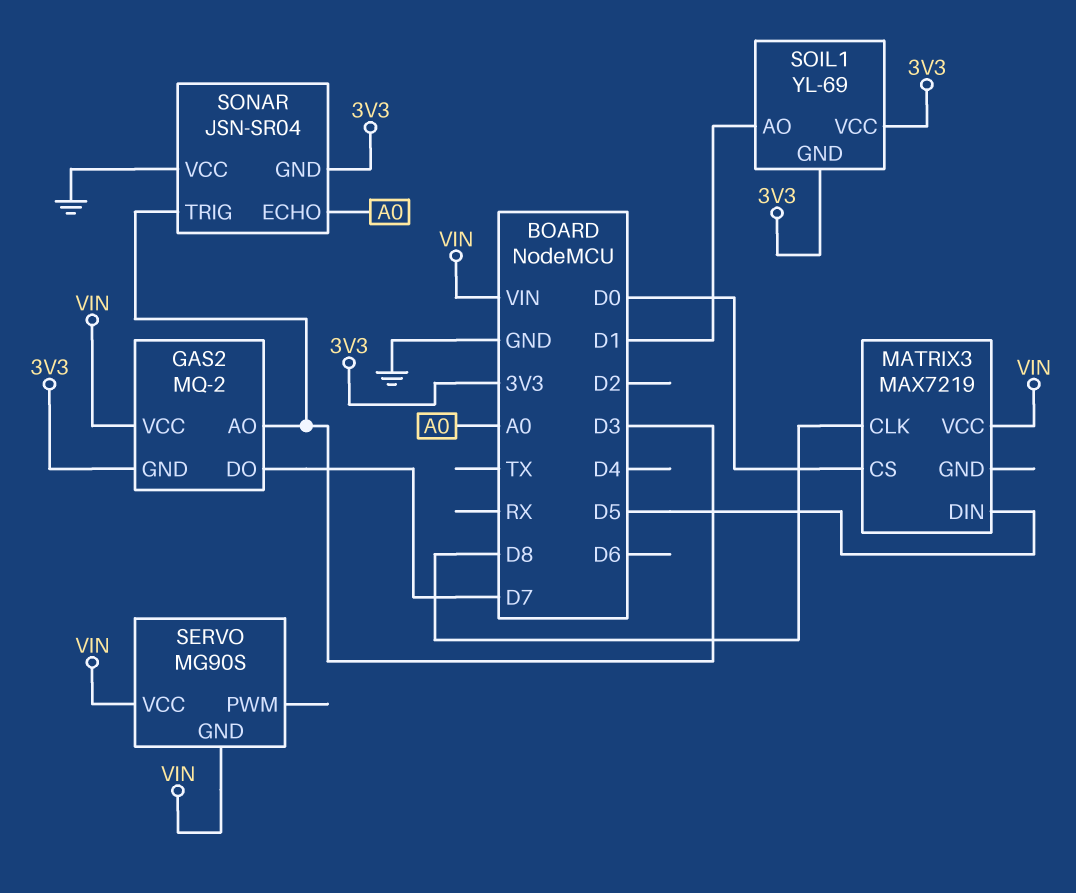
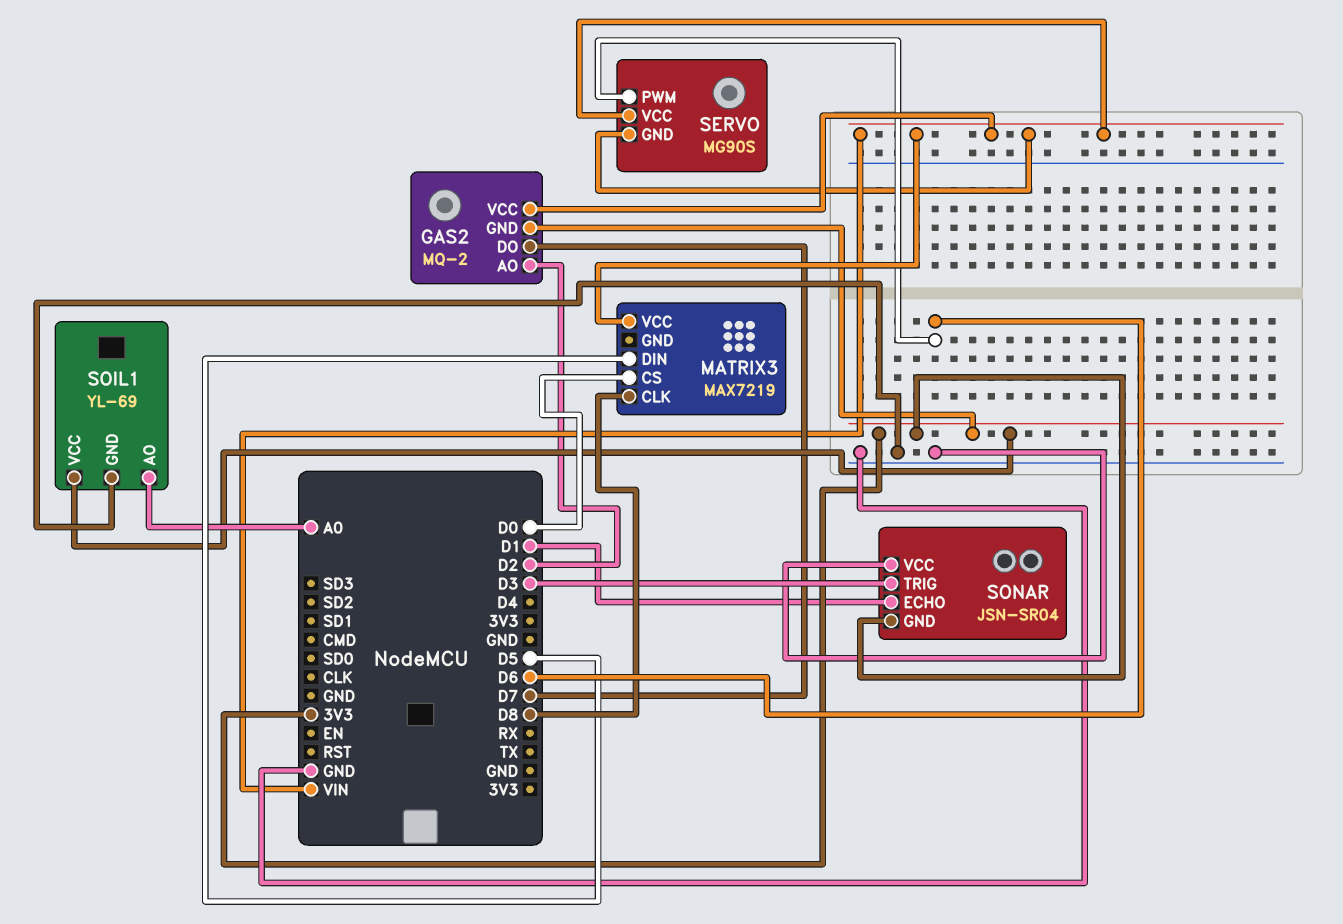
GAS2 pin AO: D3 -> D2
SERVO pin PWM: none -> D6
SOIL1 pin AO: D1 -> A0
SOIL1 pin GND: 3V3 -> GND
SONAR pin ECHO: A0 -> D1

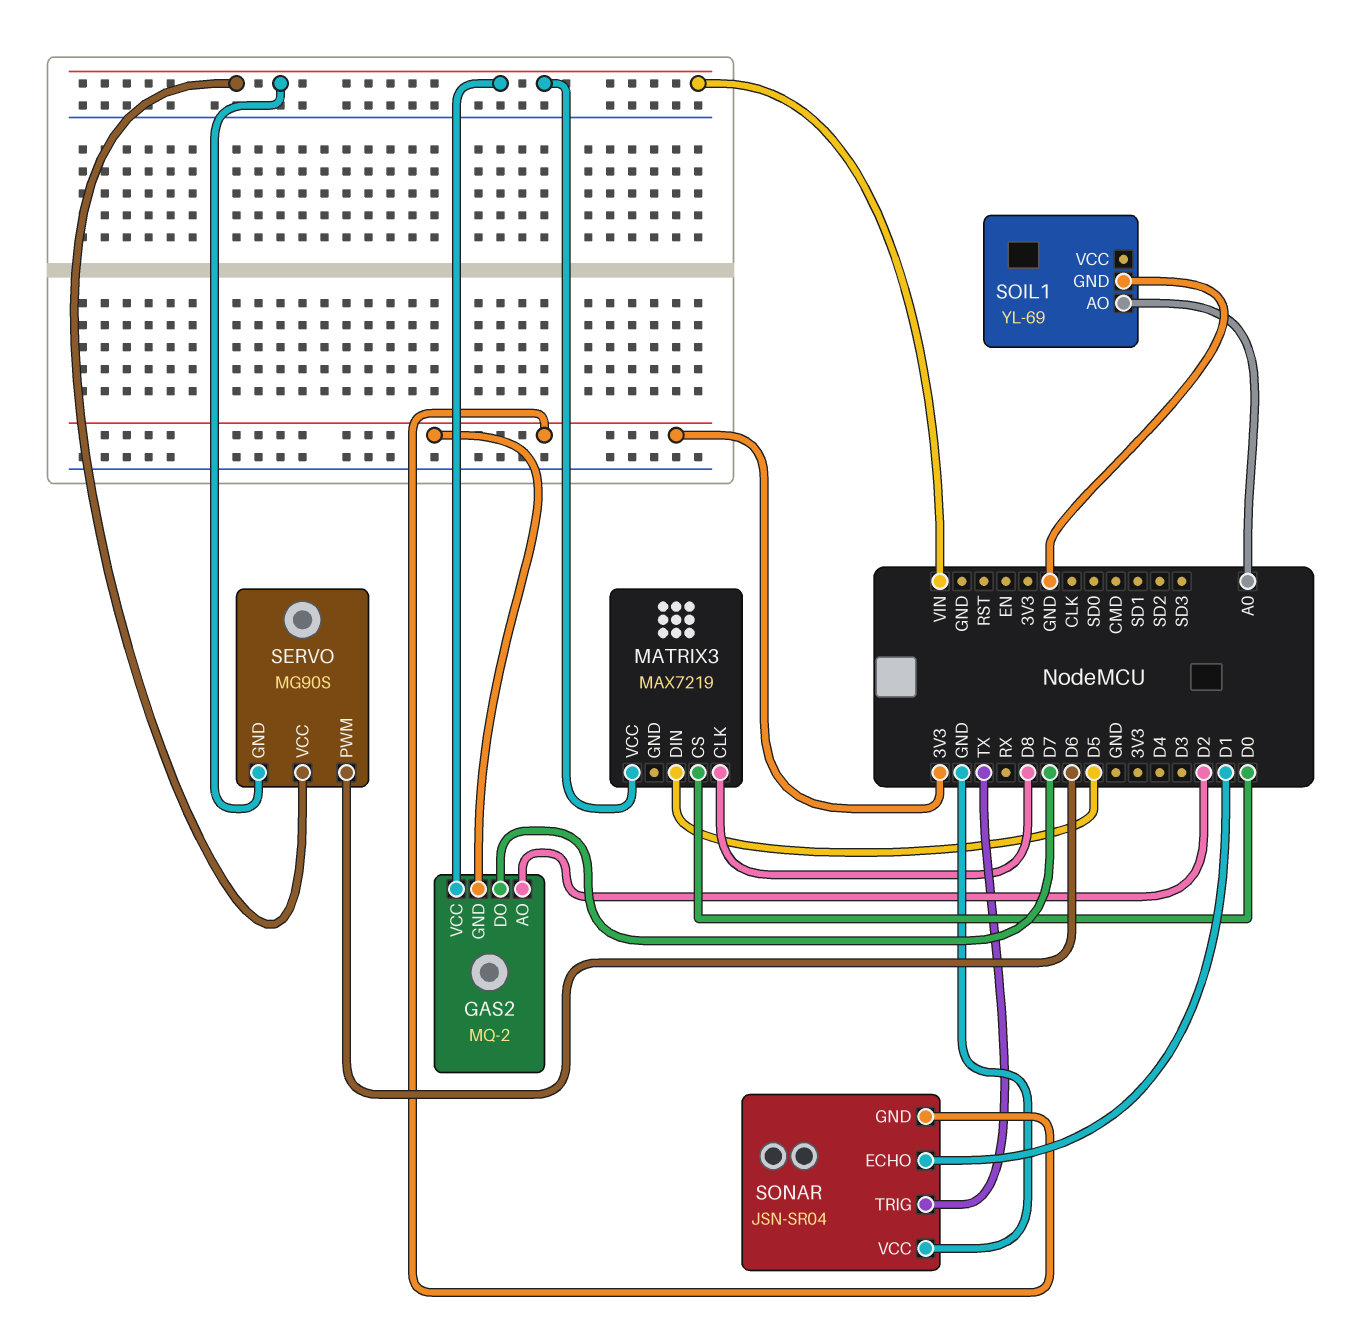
SOIL1 pin VCC: 3V3 -> none
SONAR pin TRIG: D3 -> TX

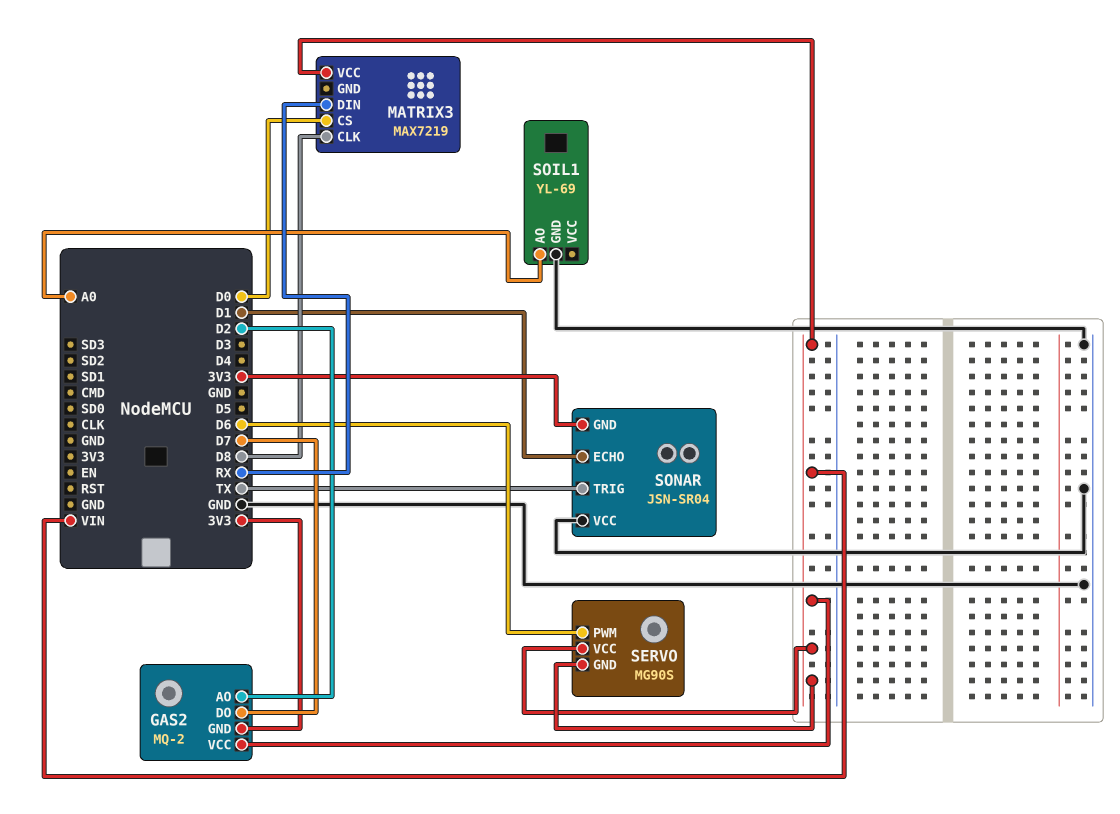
MATRIX3 pin DIN: D5 -> RX

